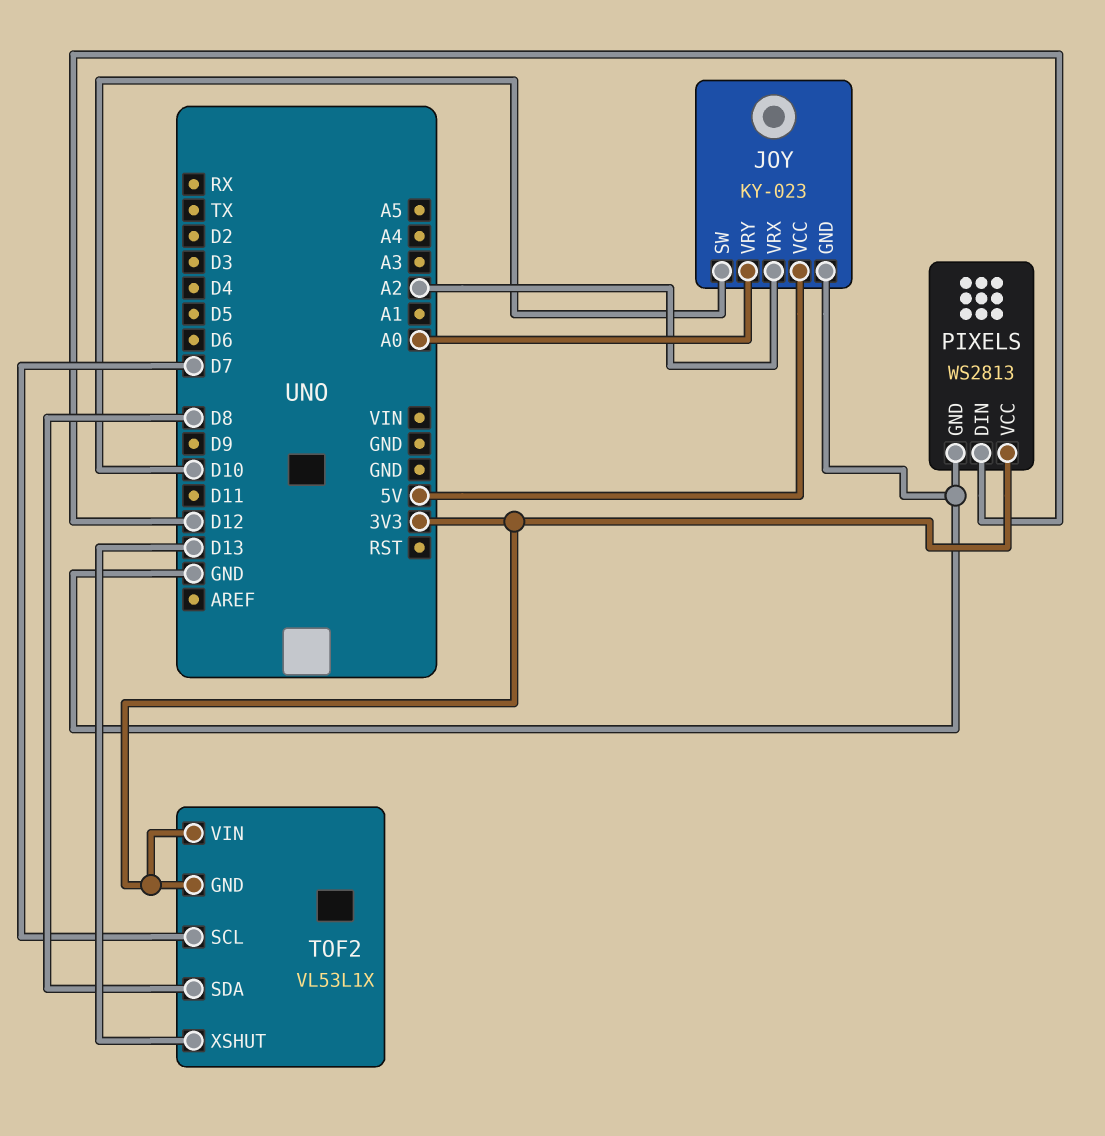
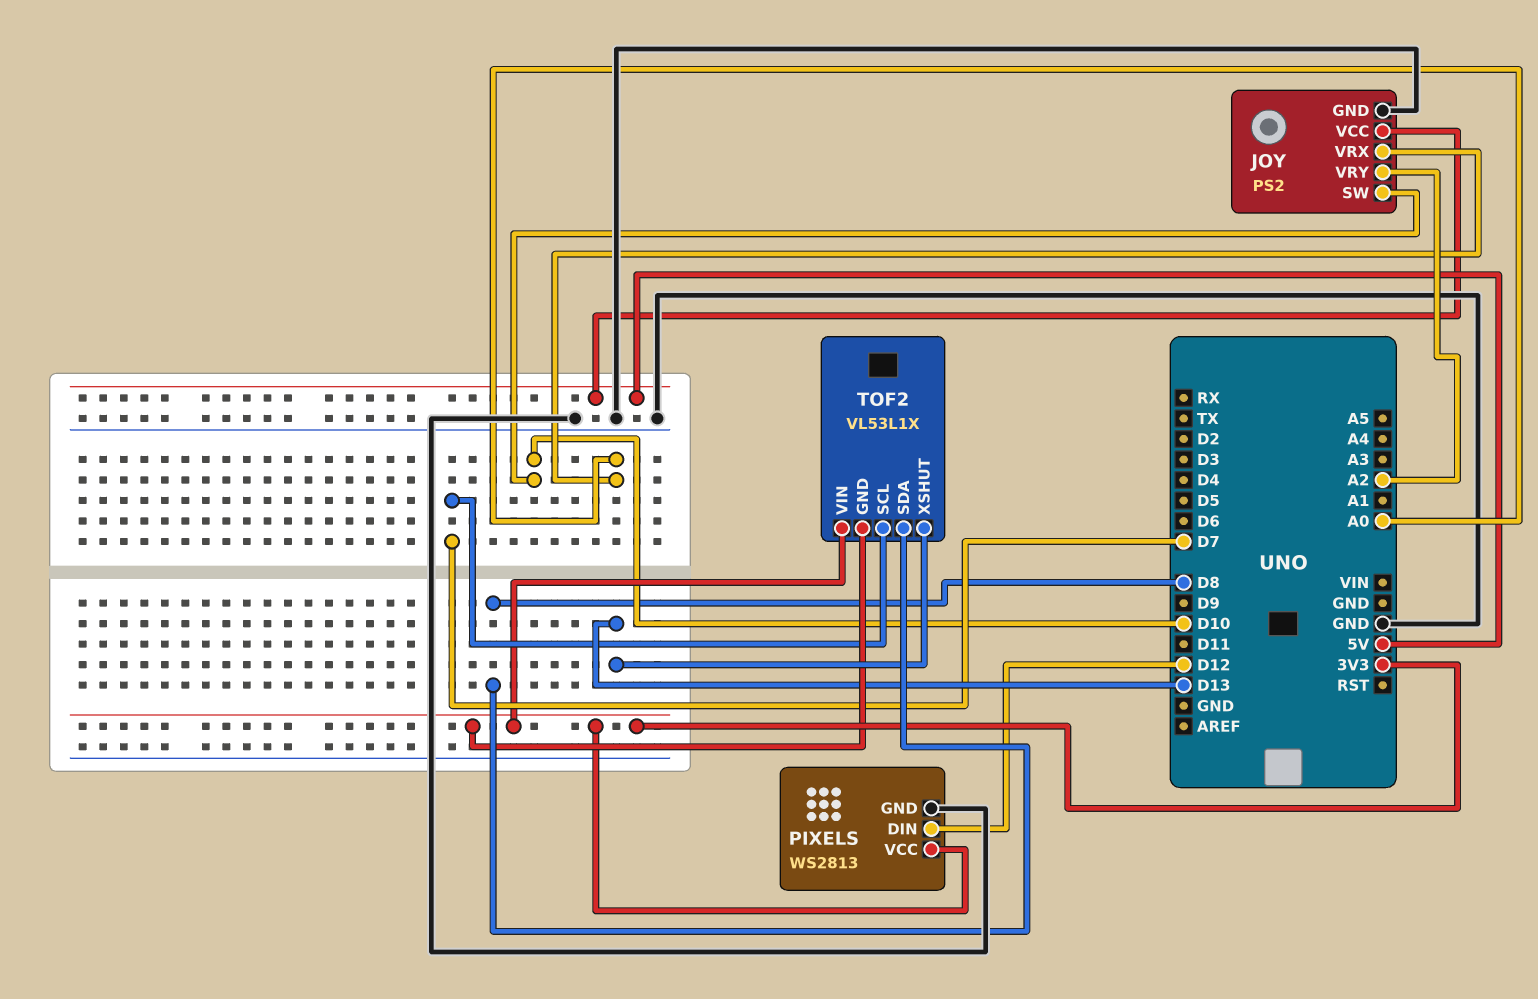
JOY: KY-023 -> PS2
JOY pin VRX: A2 -> A0
JOY pin VRY: A0 -> A2

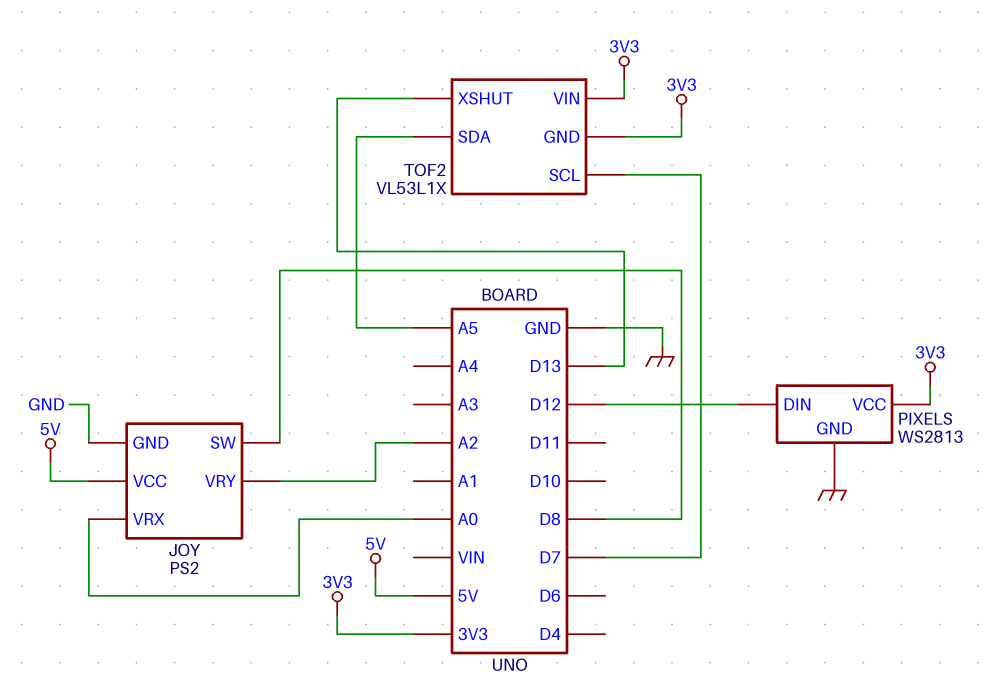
JOY pin SW: D10 -> D8
TOF2 pin SDA: D8 -> A5

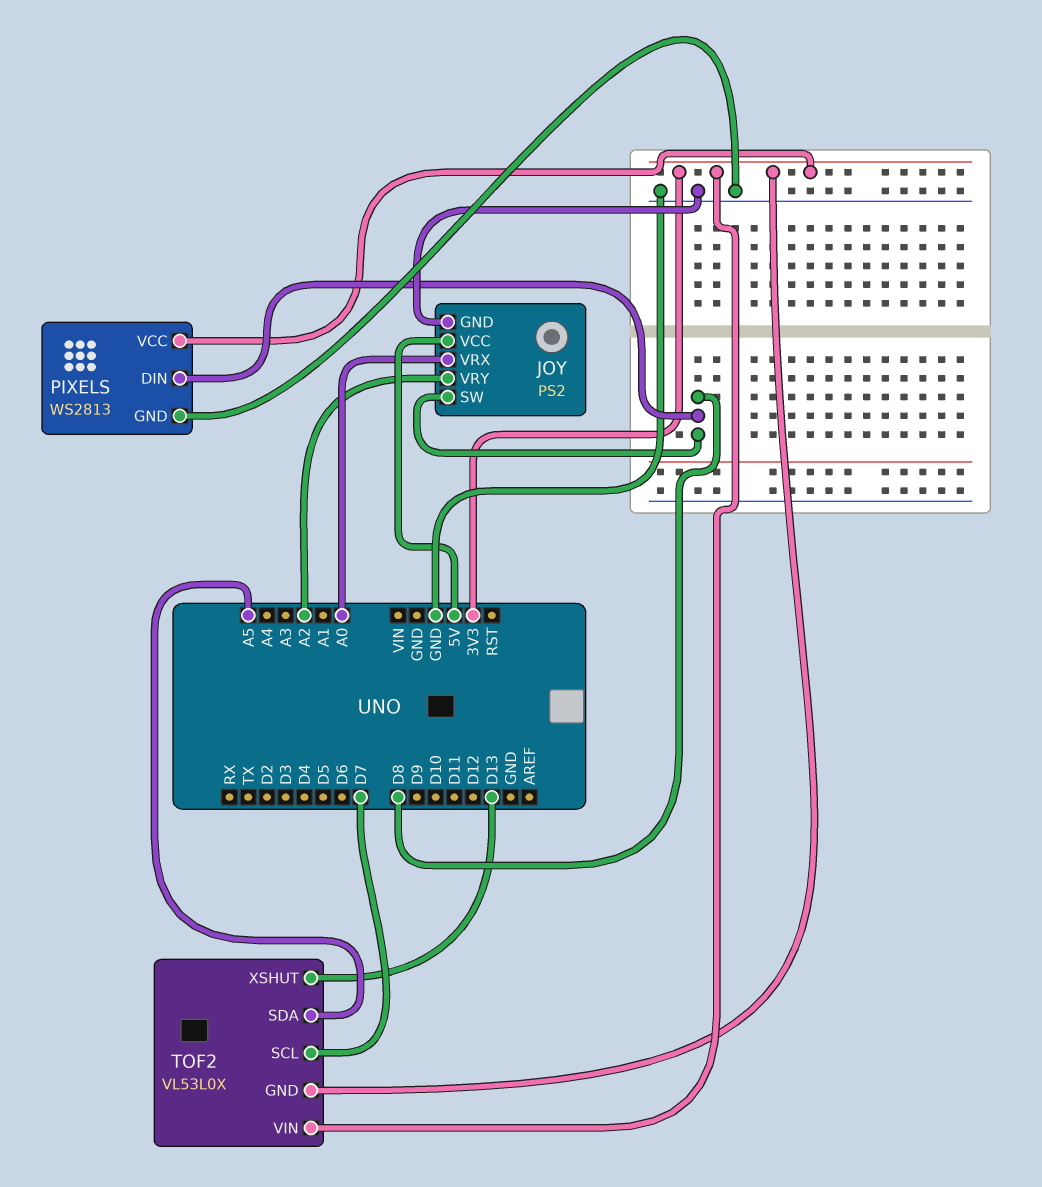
PIXELS pin DIN: D12 -> D8
TOF2: VL53L1X -> VL53L0X

